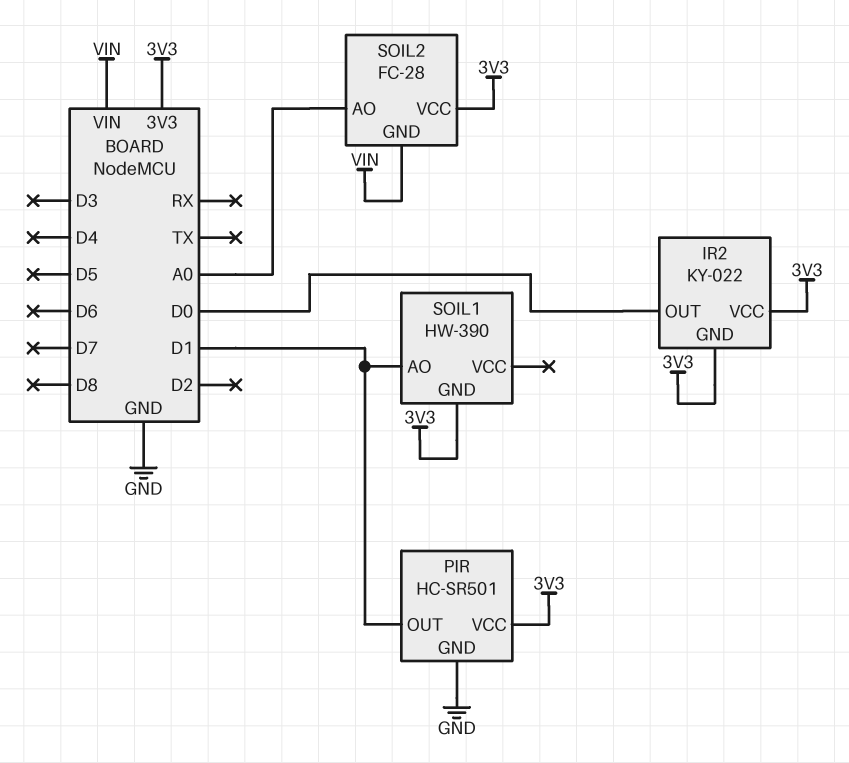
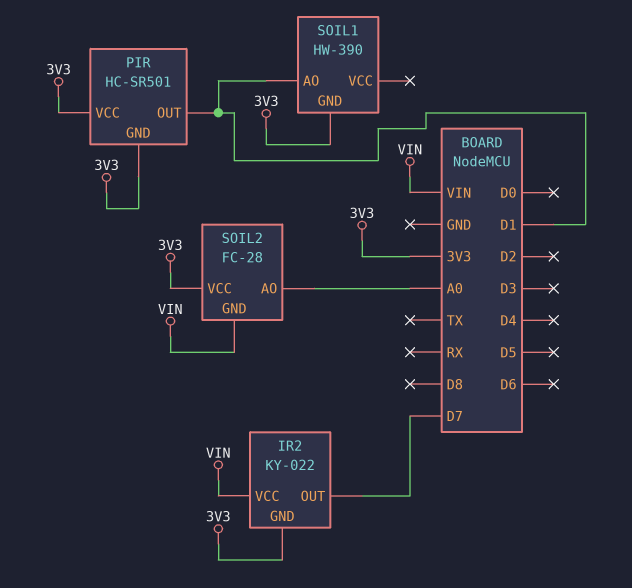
IR2 pin OUT: D0 -> D7
IR2 pin VCC: 3V3 -> VIN
PIR pin GND: GND -> 3V3

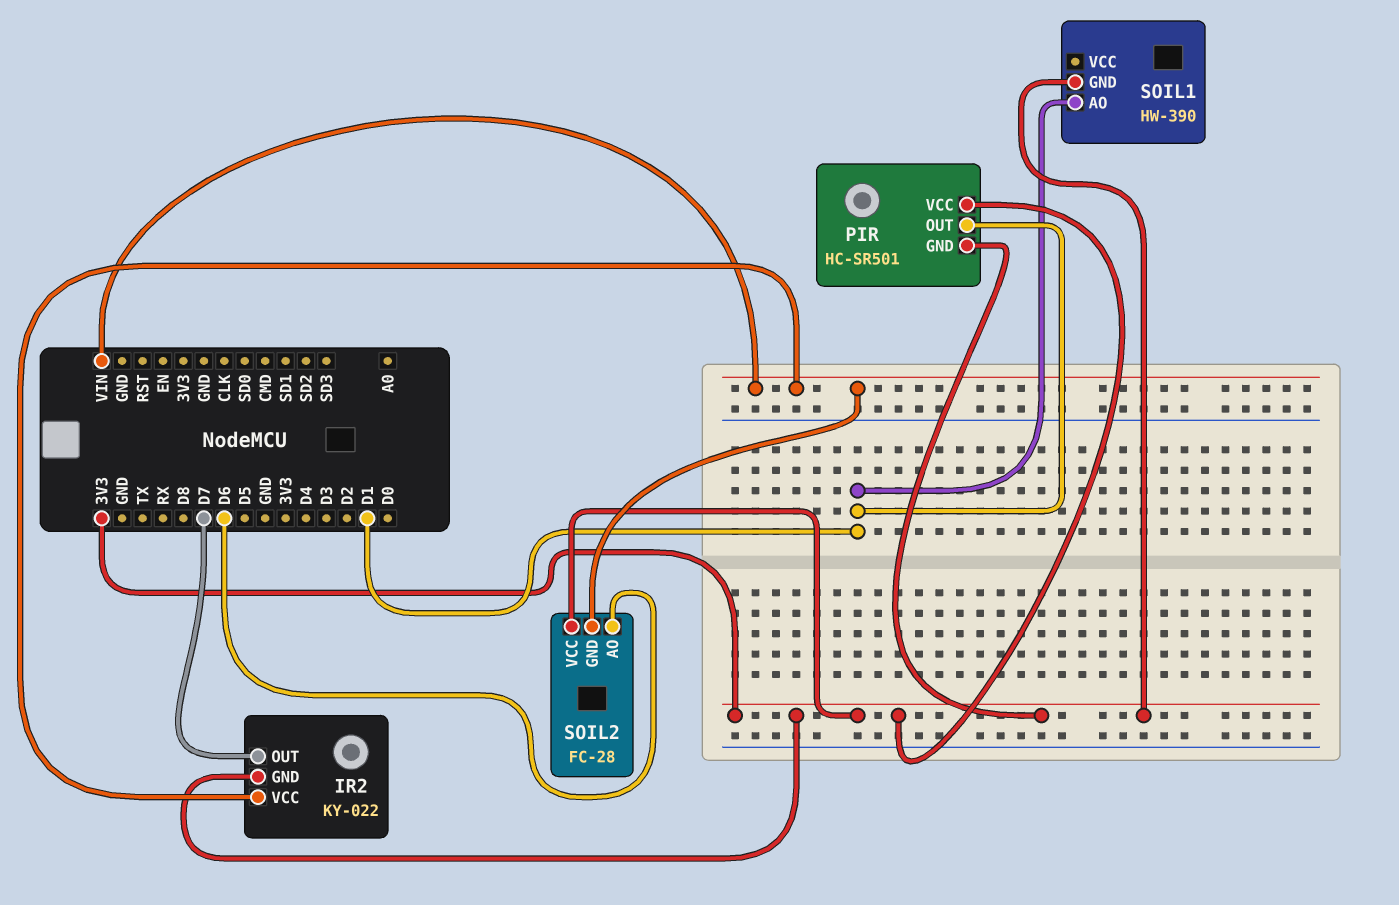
SOIL2 pin AO: A0 -> D6

